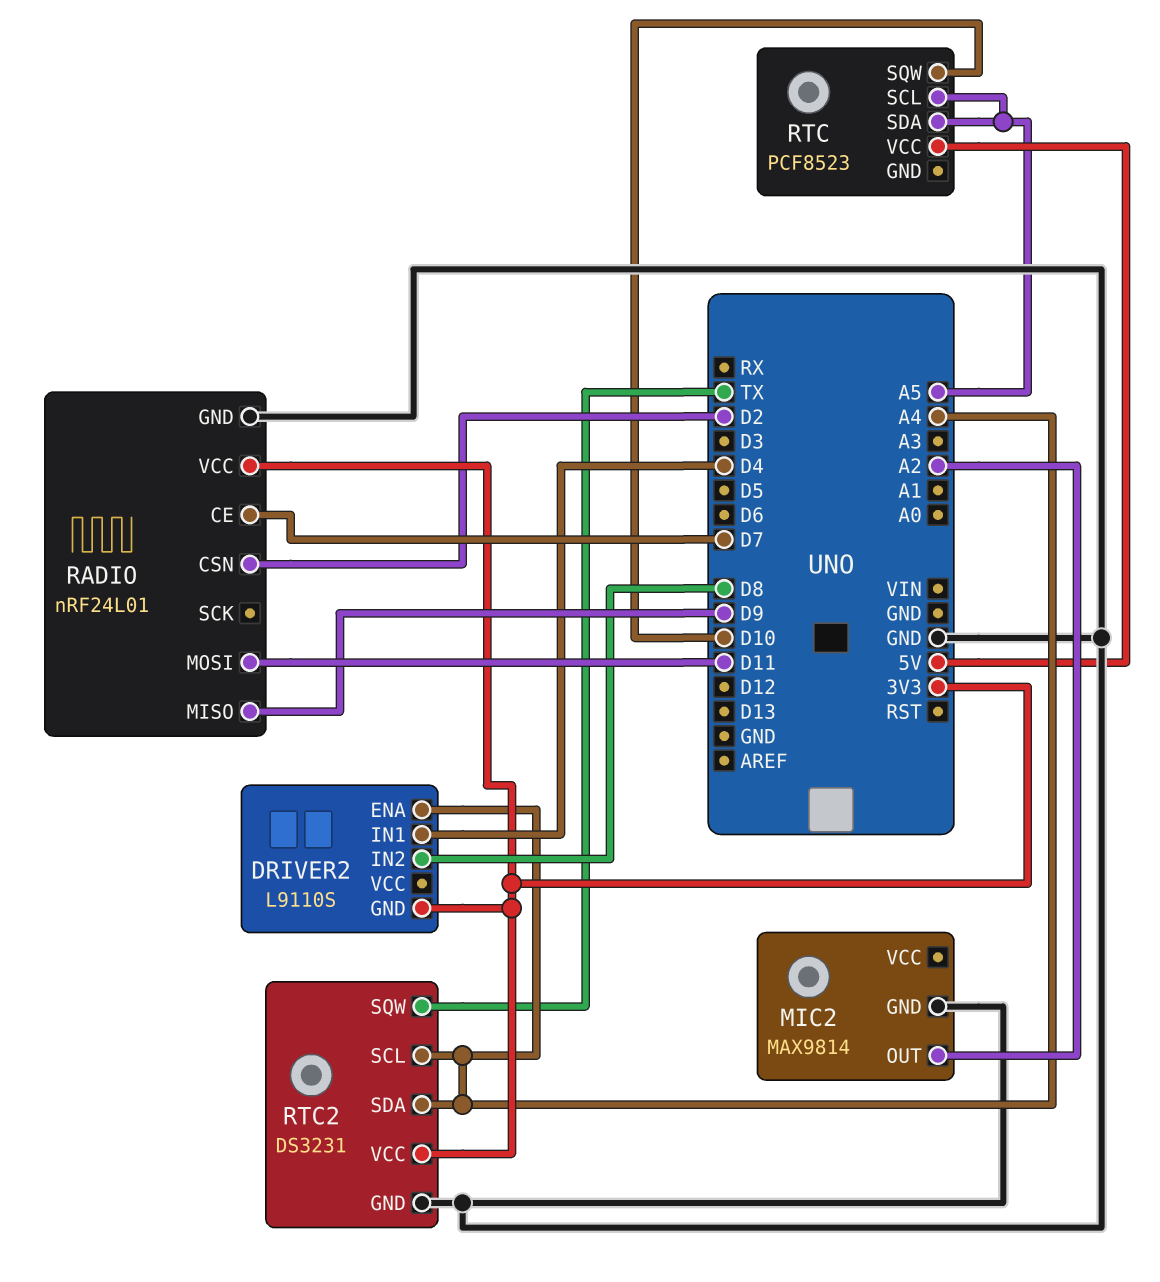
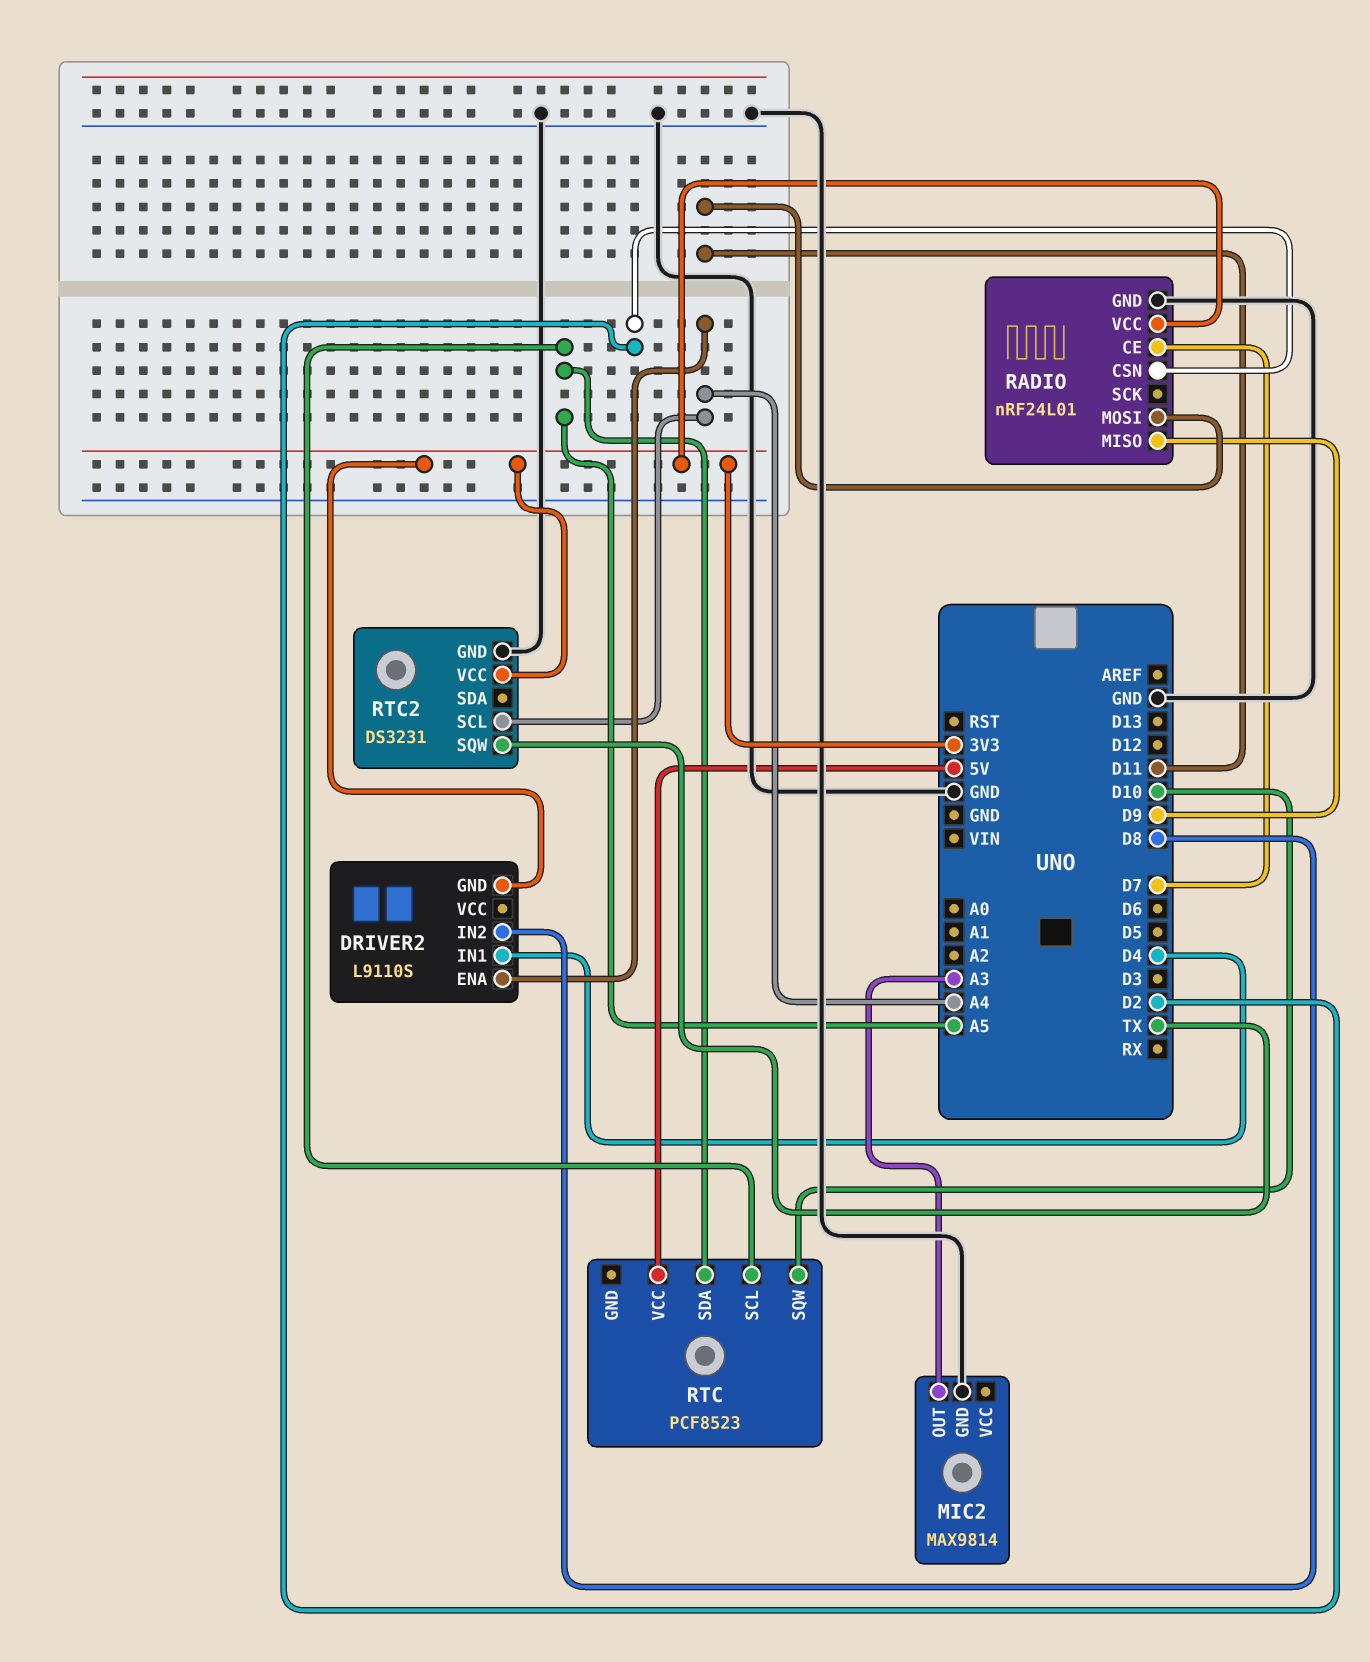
MIC2 pin OUT: A2 -> A3
RTC2 pin SDA: A4 -> none

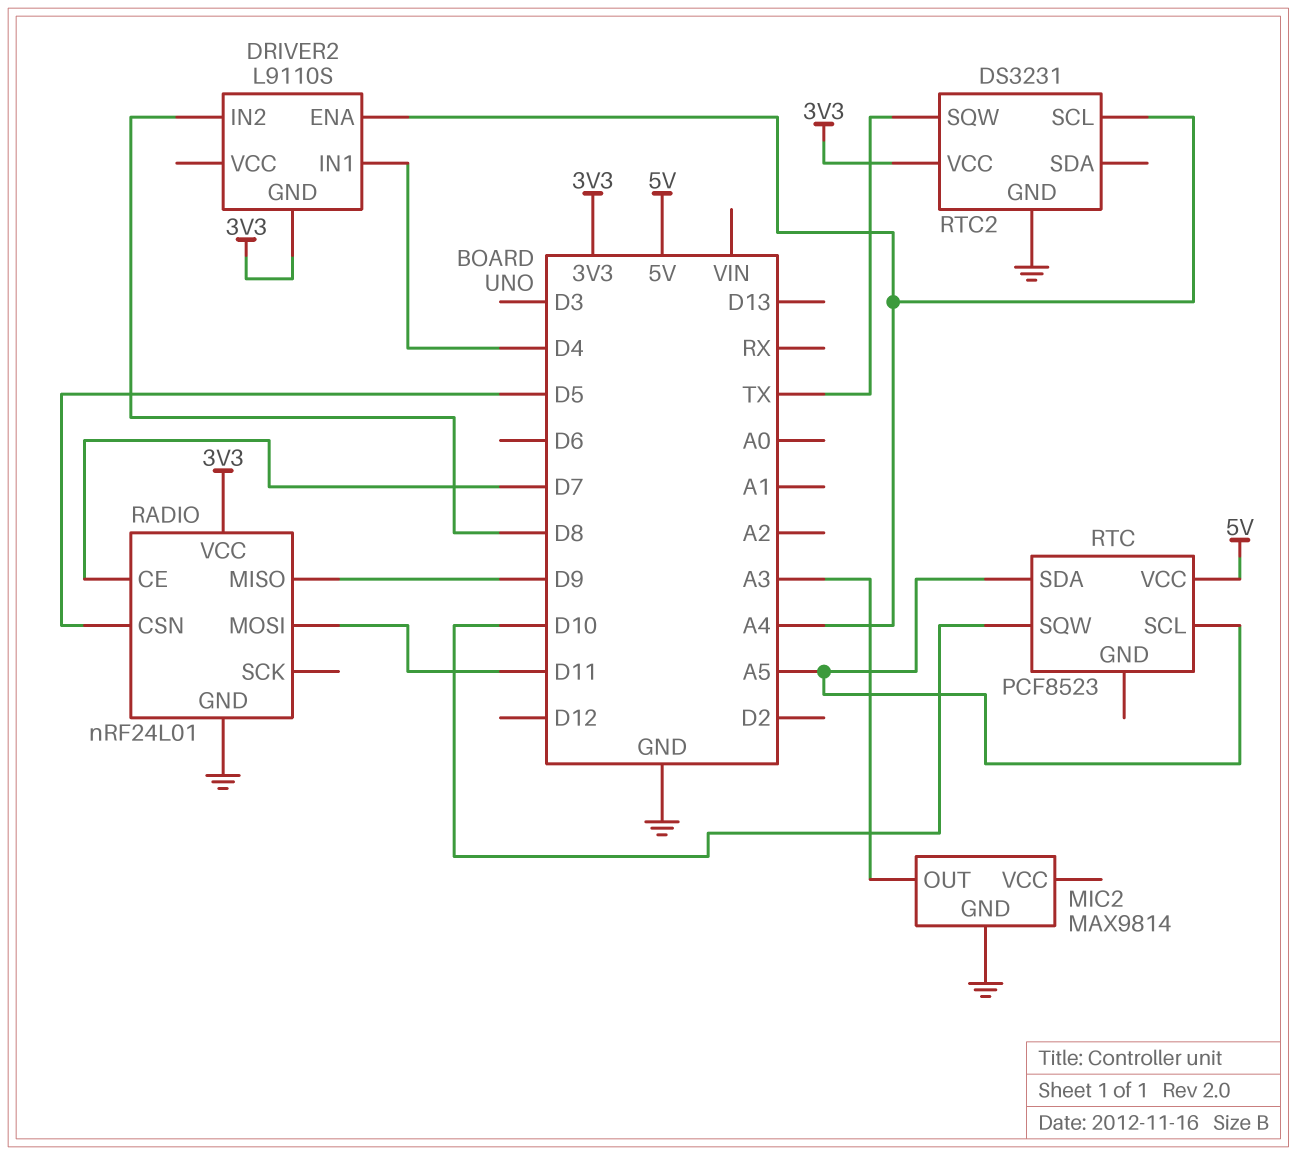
RADIO pin CSN: D2 -> D5

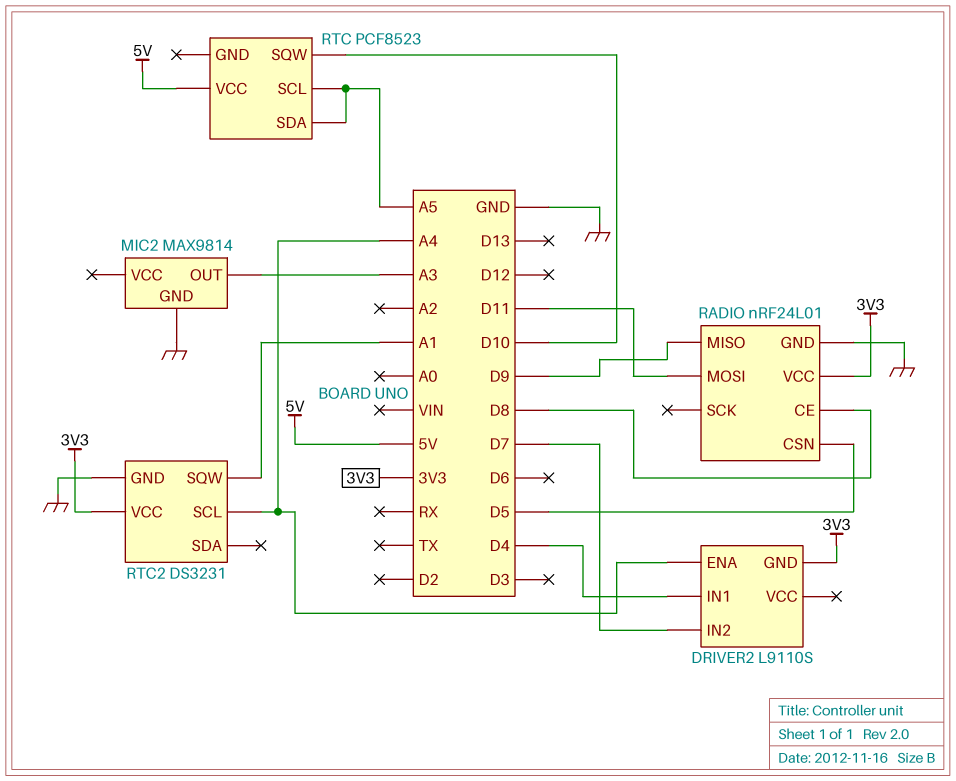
DRIVER2 pin IN2: D8 -> D7
RADIO pin CE: D7 -> D8
RTC2 pin SQW: TX -> A1

